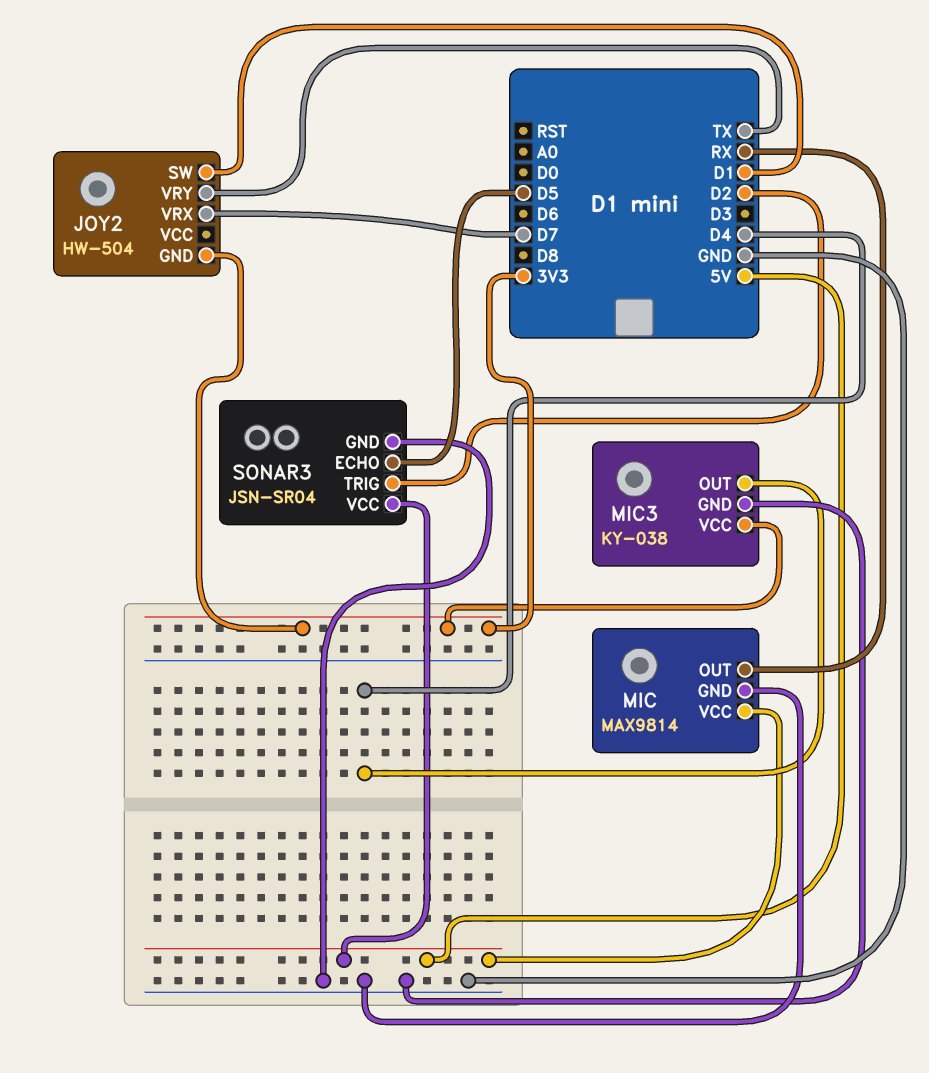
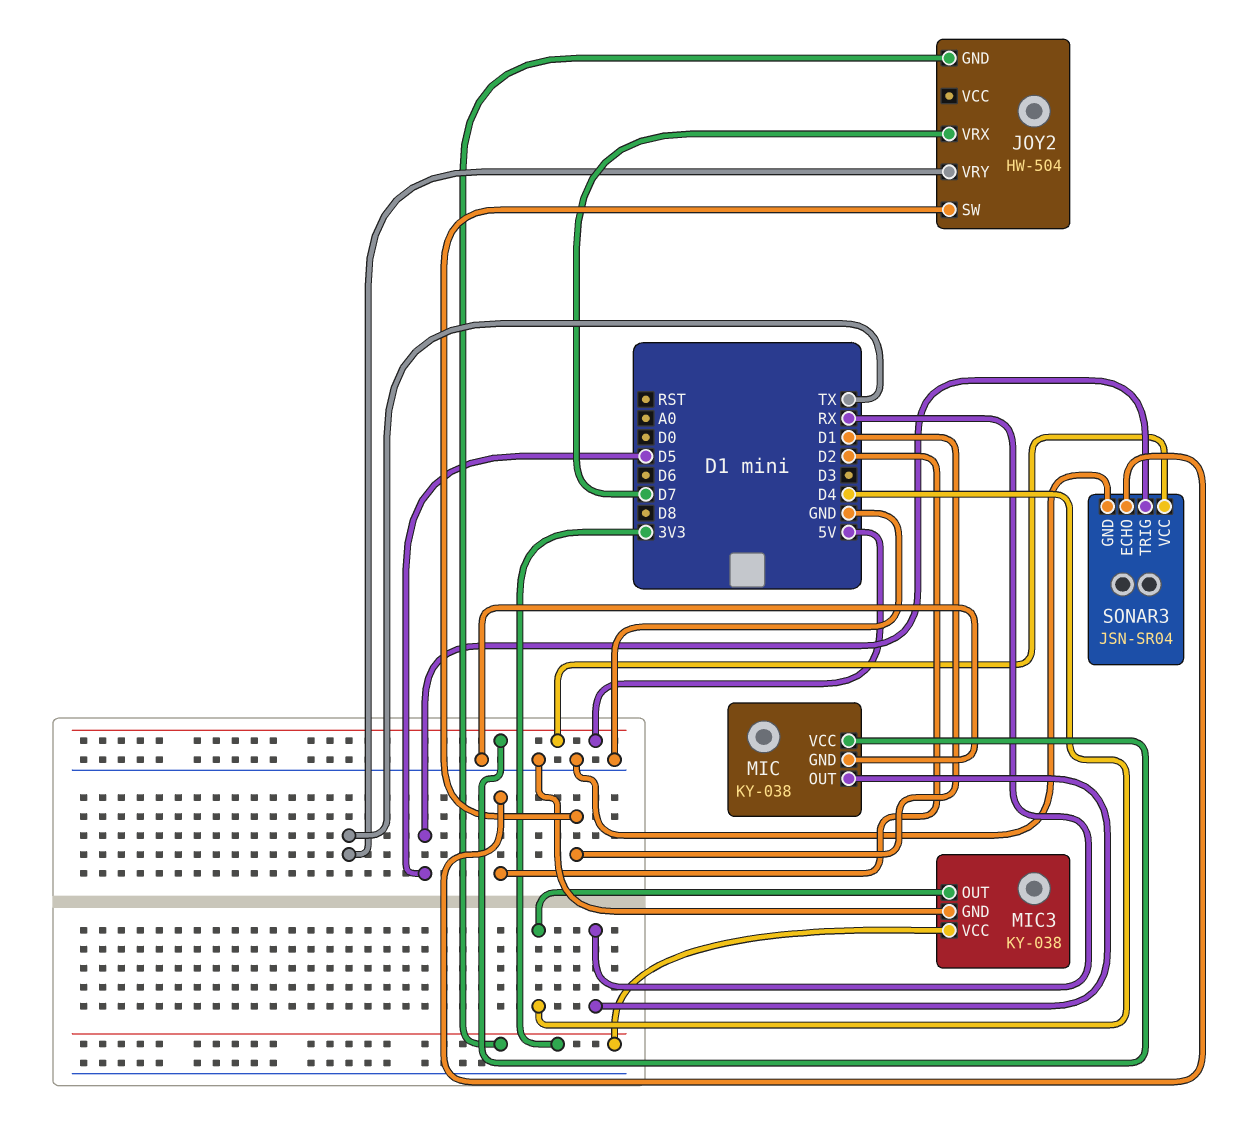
MIC: MAX9814 -> KY-038
SONAR3 pin ECHO: D5 -> D2
SONAR3 pin TRIG: D2 -> D5

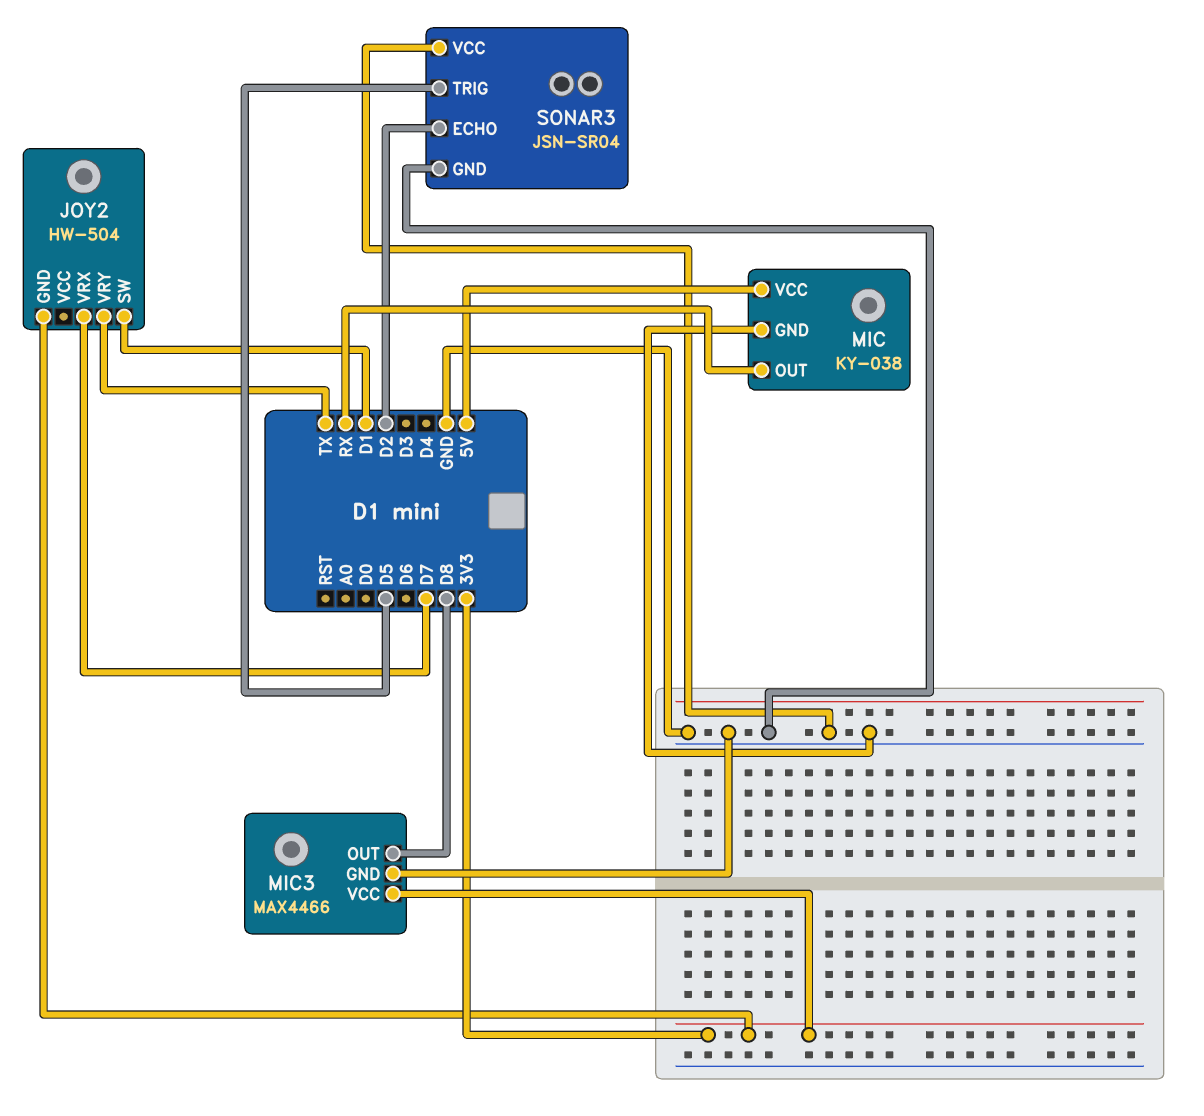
MIC3: KY-038 -> MAX4466
MIC3 pin OUT: D4 -> D8
SONAR3 pin VCC: 5V -> GND

